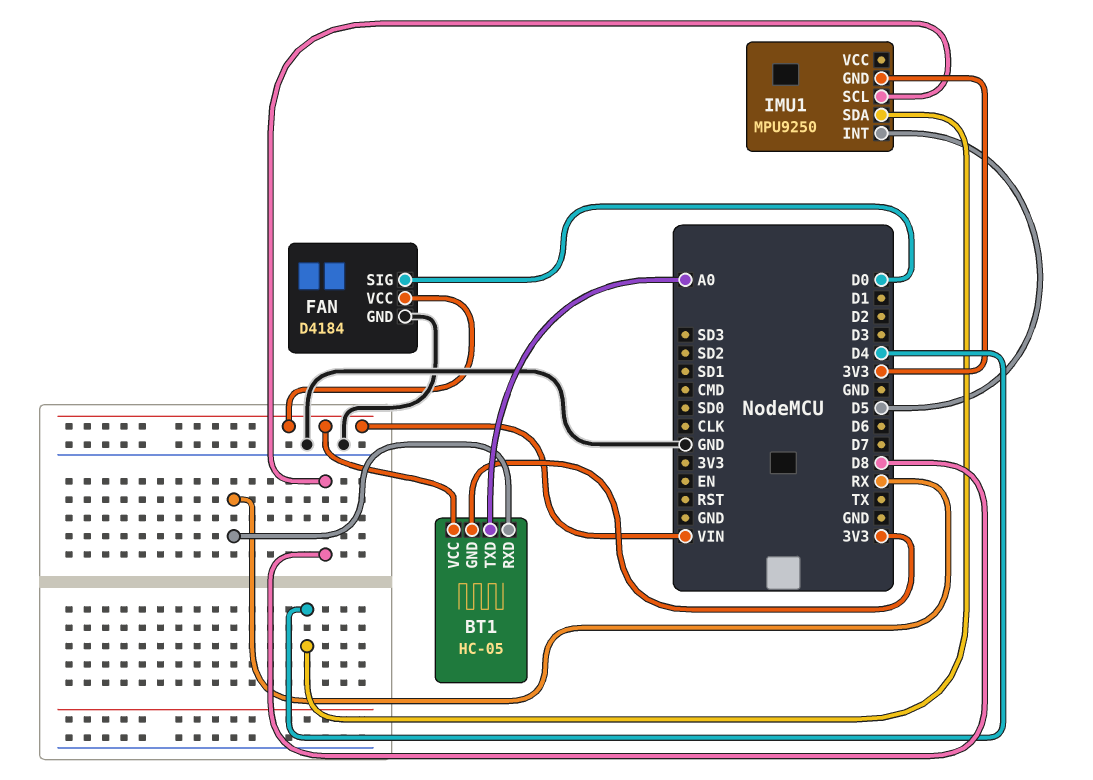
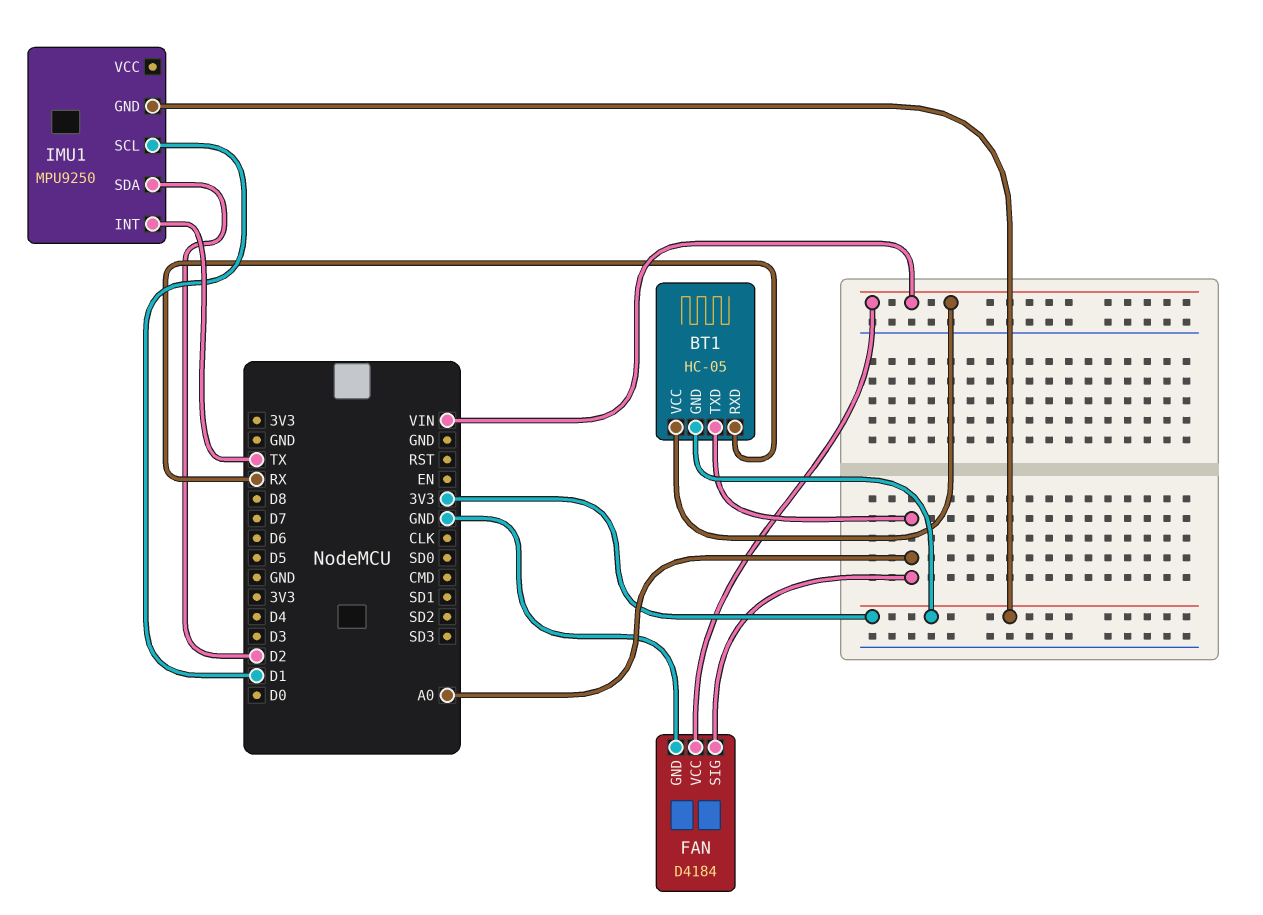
FAN pin SIG: D0 -> A0
IMU1 pin INT: D5 -> TX
IMU1 pin SCL: D8 -> D1
IMU1 pin SDA: D4 -> D2

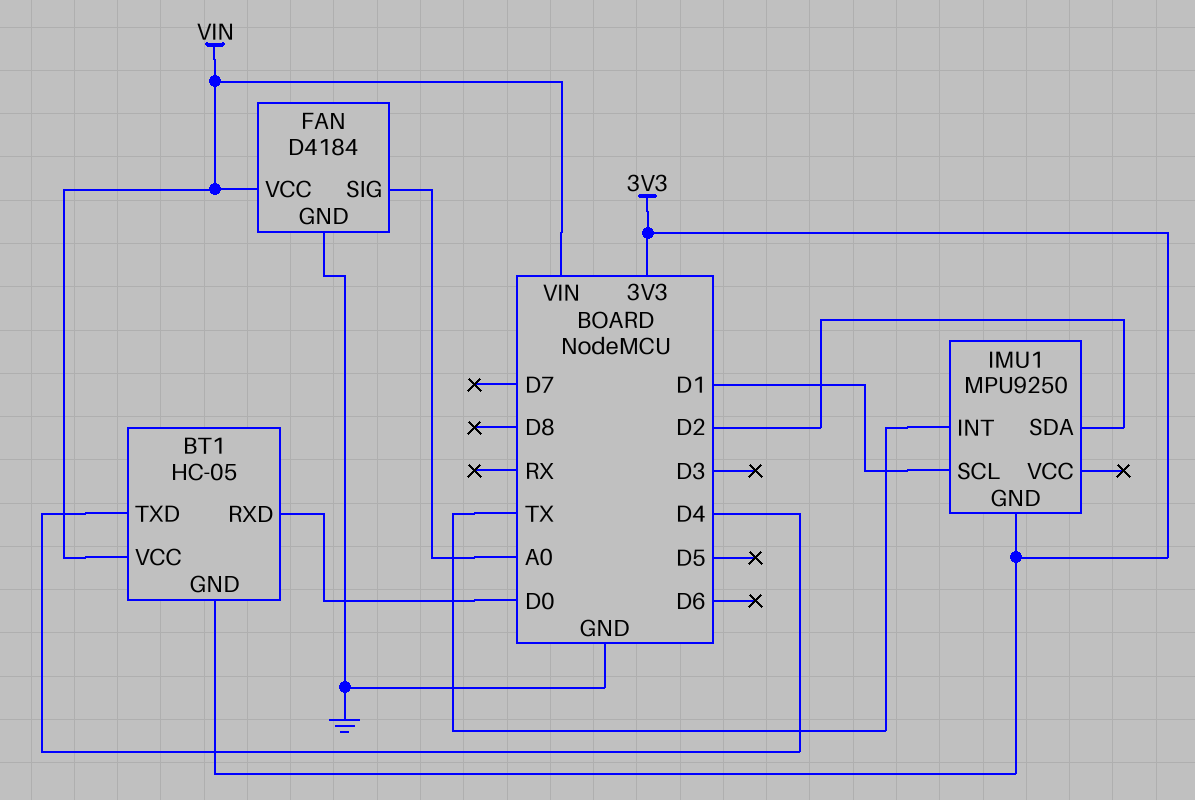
BT1 pin RXD: RX -> D0
BT1 pin TXD: A0 -> D4

